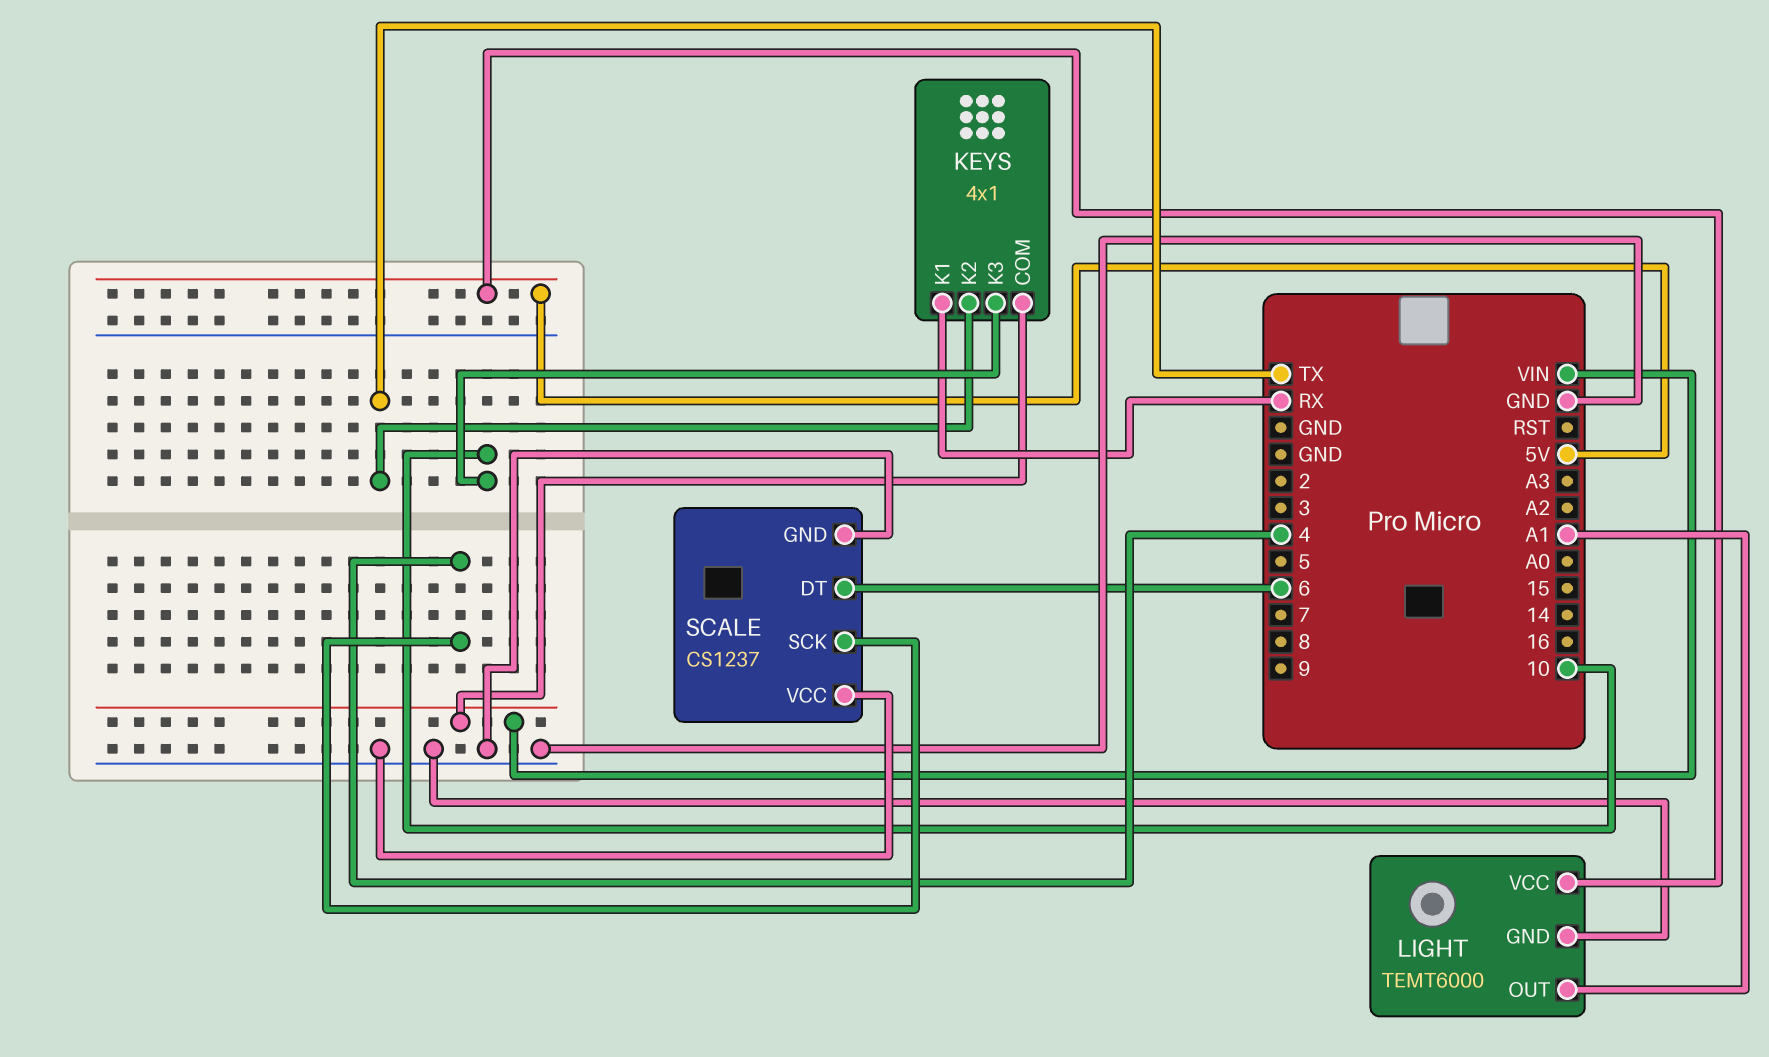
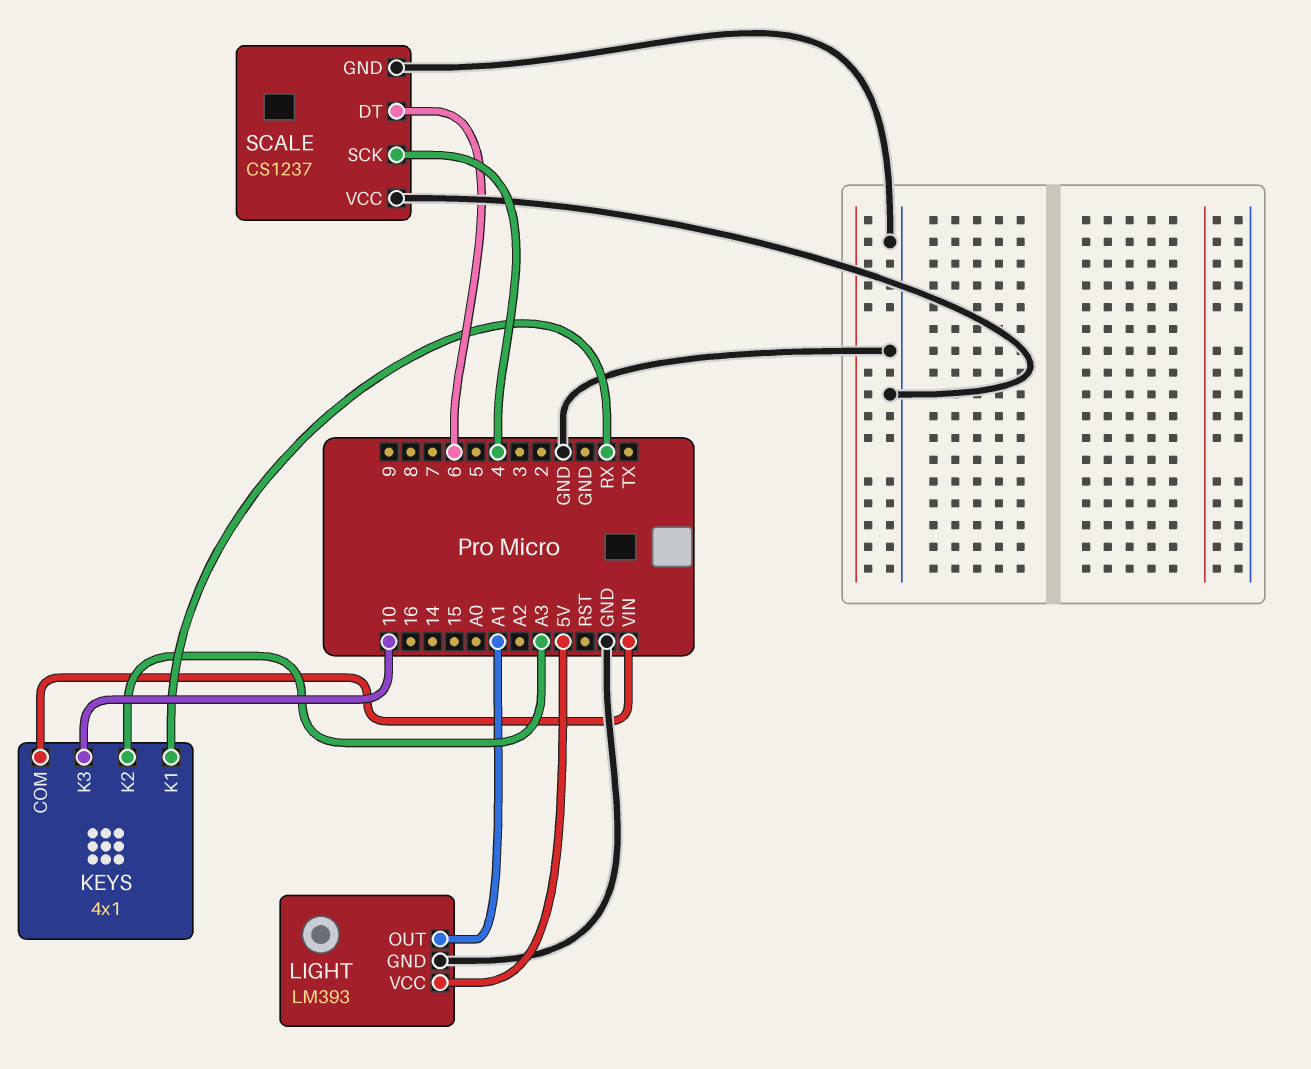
KEYS pin K2: TX -> A3
LIGHT: TEMT6000 -> LM393

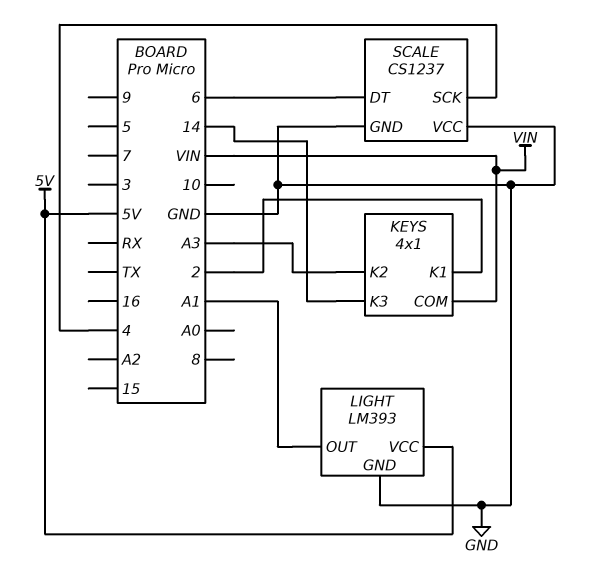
KEYS pin K1: RX -> 2
KEYS pin K3: 10 -> 14

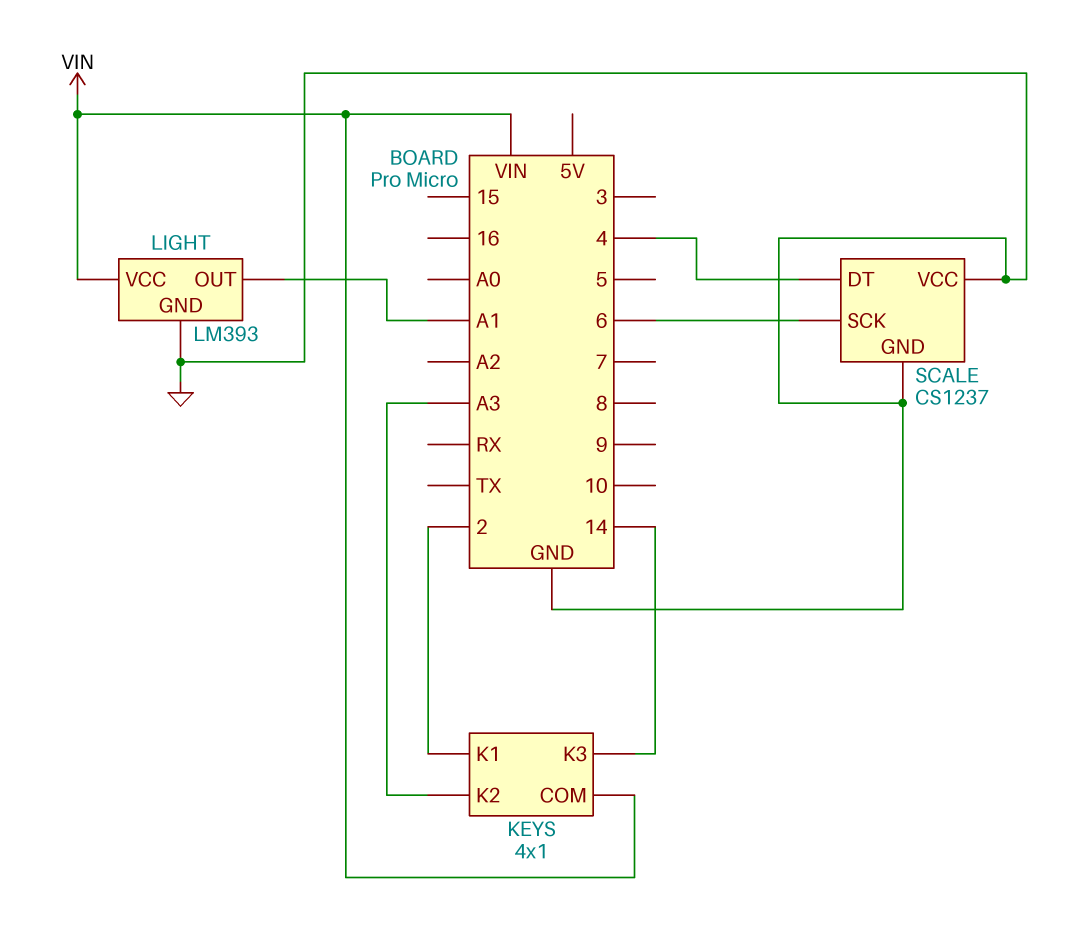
LIGHT pin VCC: 5V -> VIN
SCALE pin DT: 6 -> 4
SCALE pin SCK: 4 -> 6

